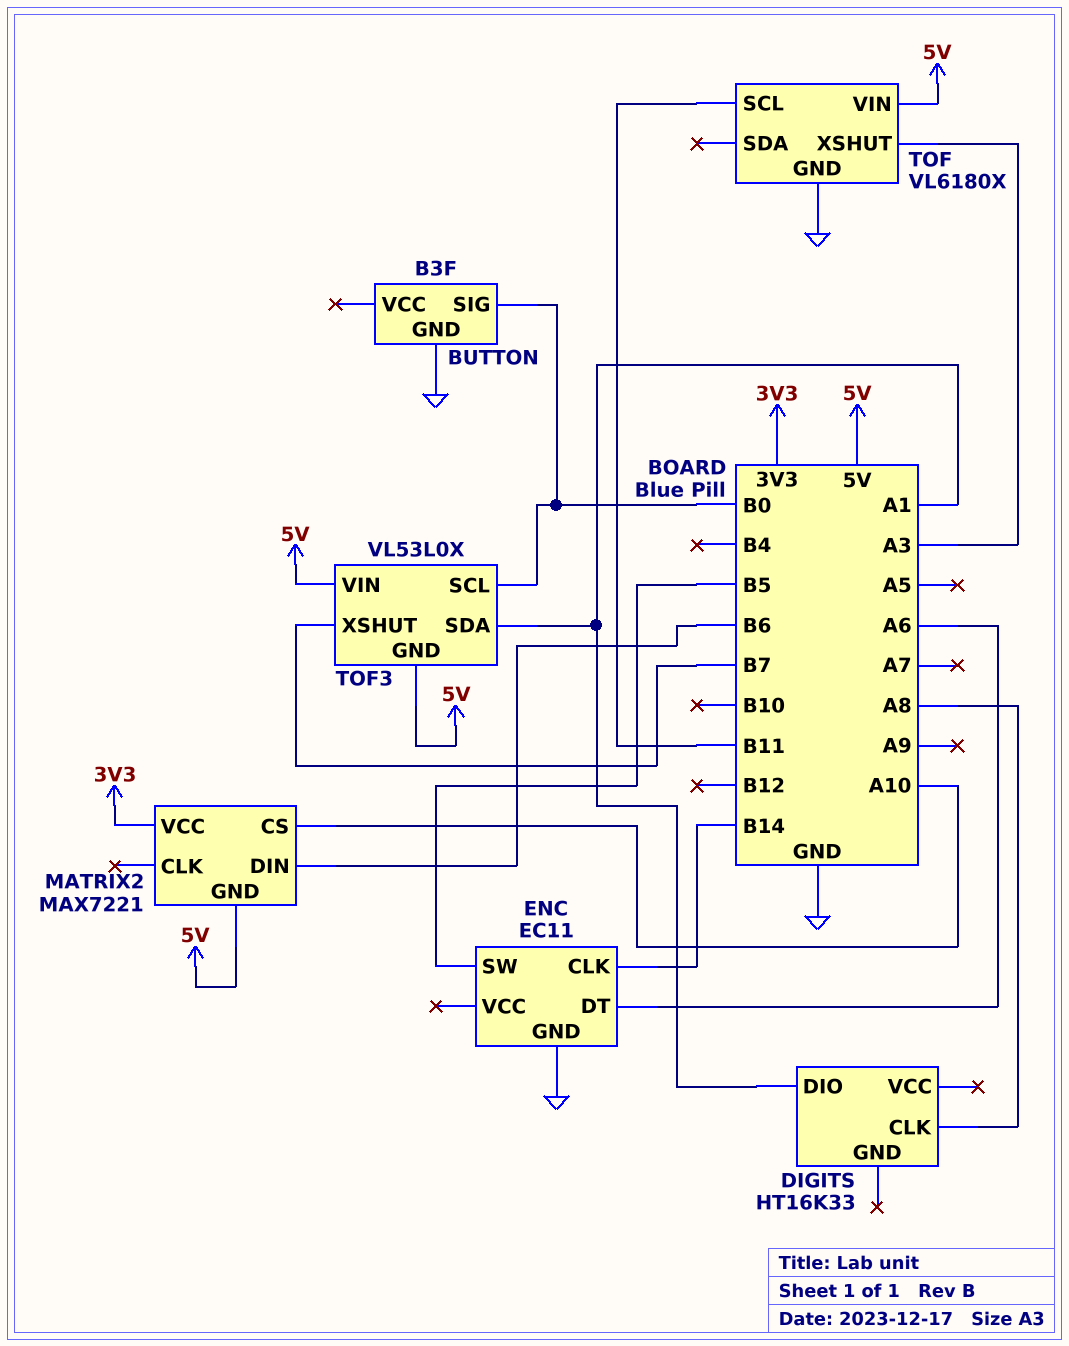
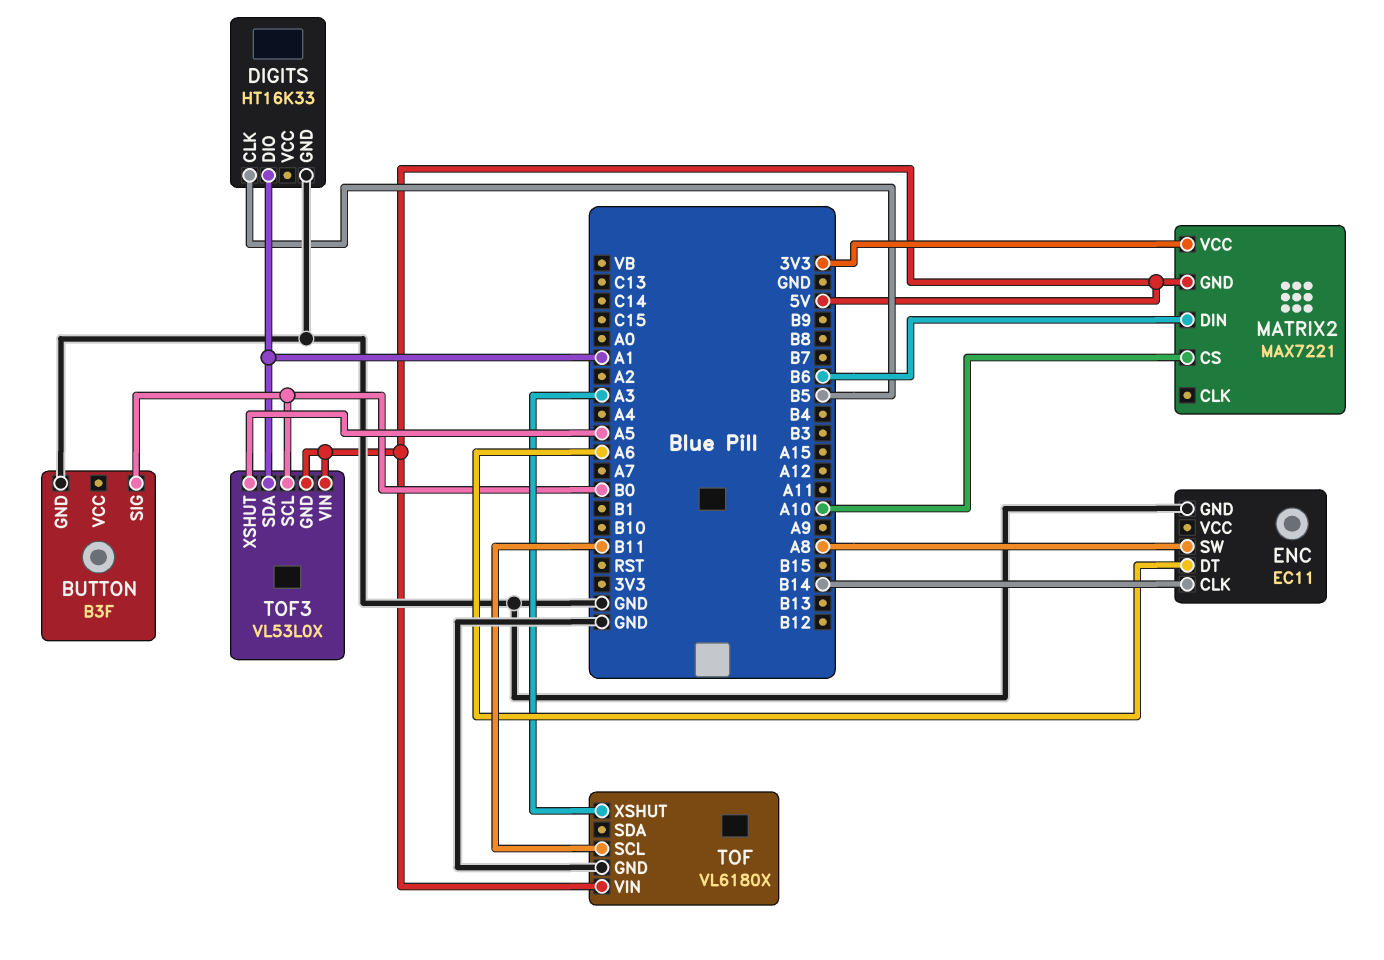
DIGITS pin CLK: A8 -> B5
DIGITS pin GND: none -> GND
ENC pin SW: B5 -> A8
TOF3 pin XSHUT: B7 -> A5

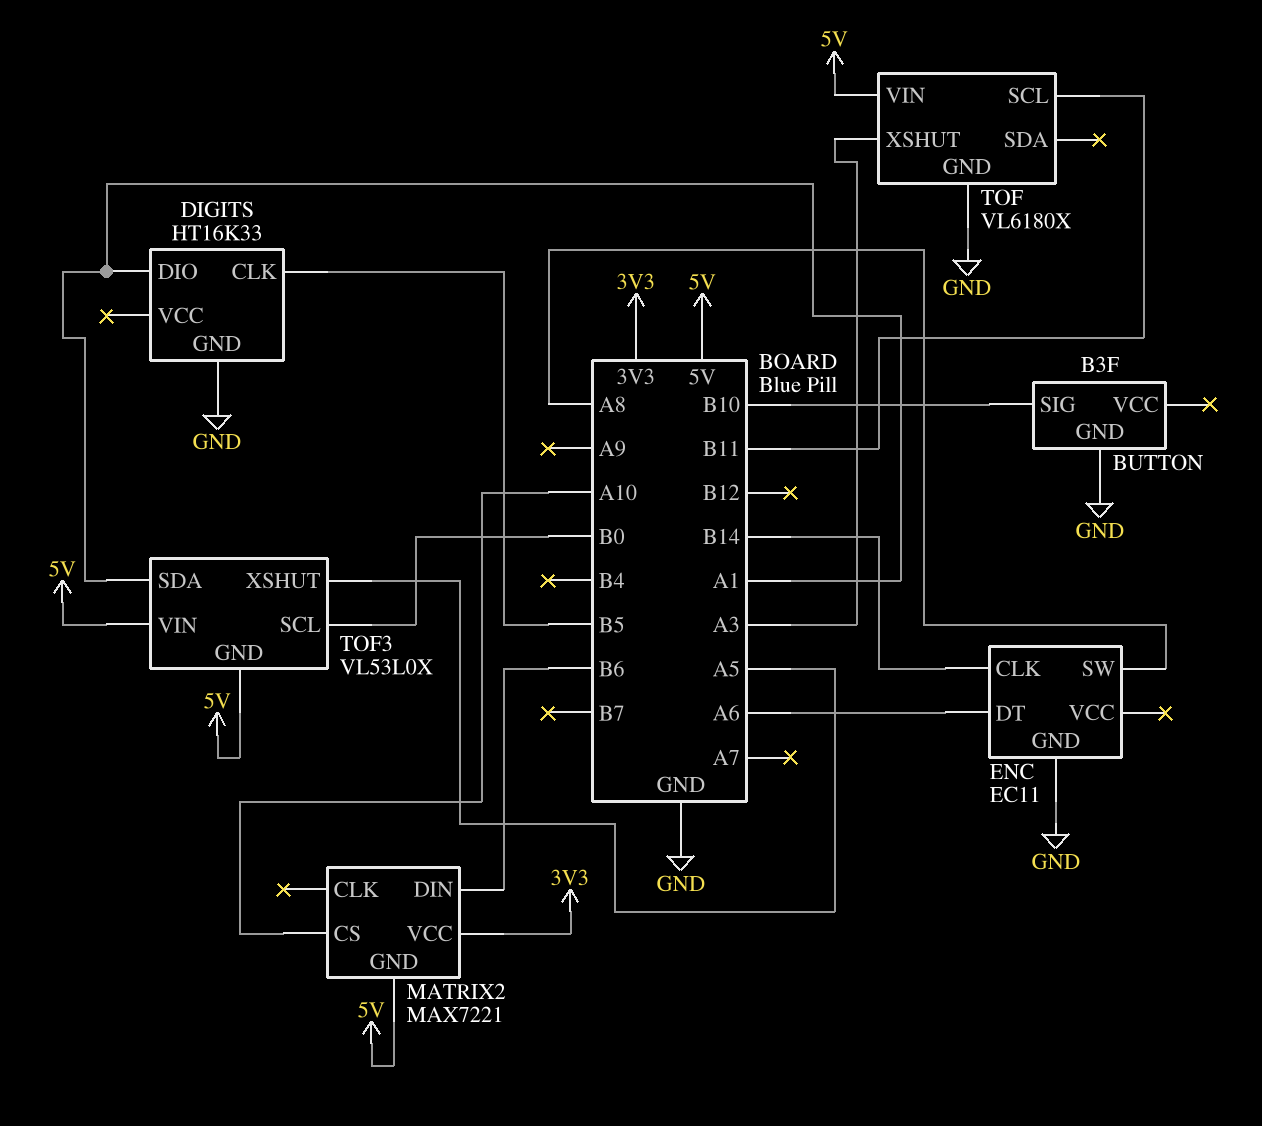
BUTTON pin SIG: B0 -> B10

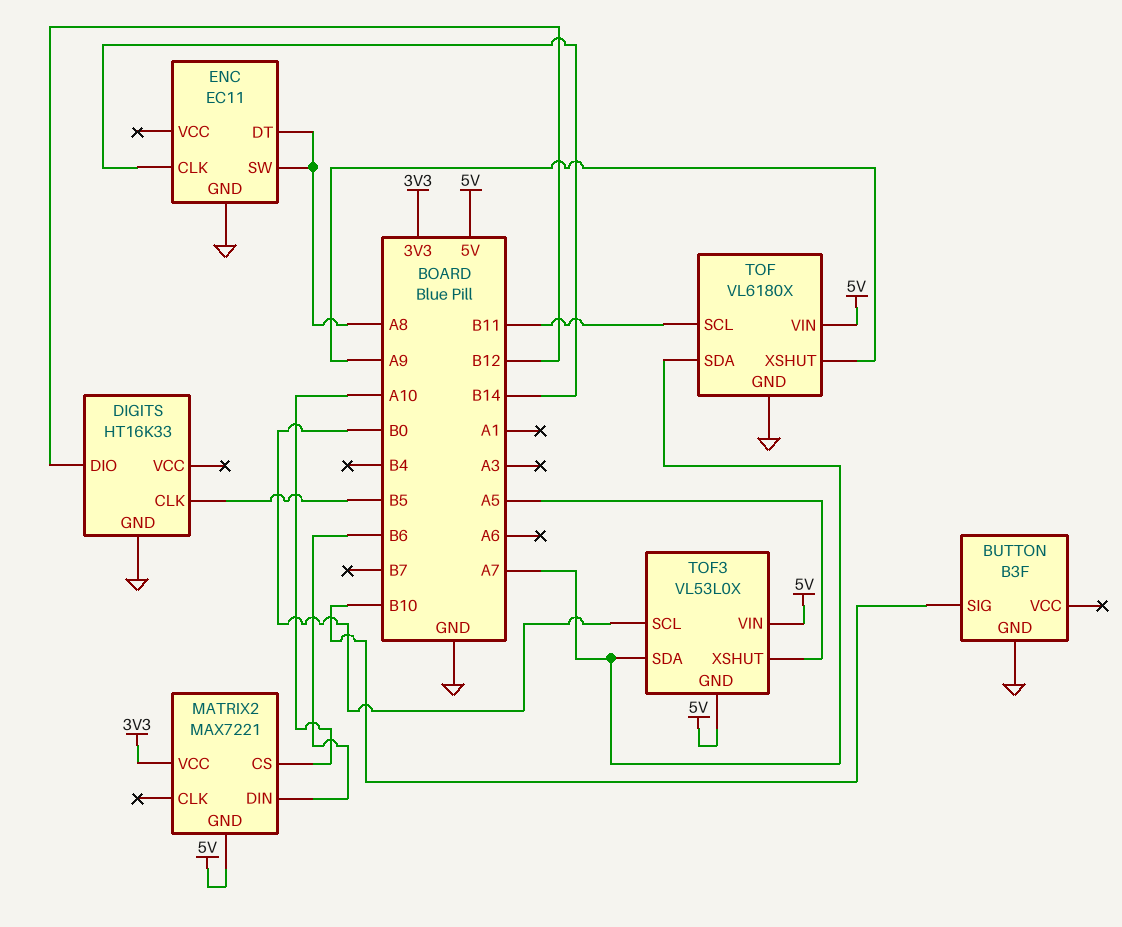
DIGITS pin DIO: A1 -> B12
ENC pin DT: A6 -> A8
TOF pin SDA: none -> A7
TOF pin XSHUT: A3 -> A9
TOF3 pin SDA: A1 -> A7

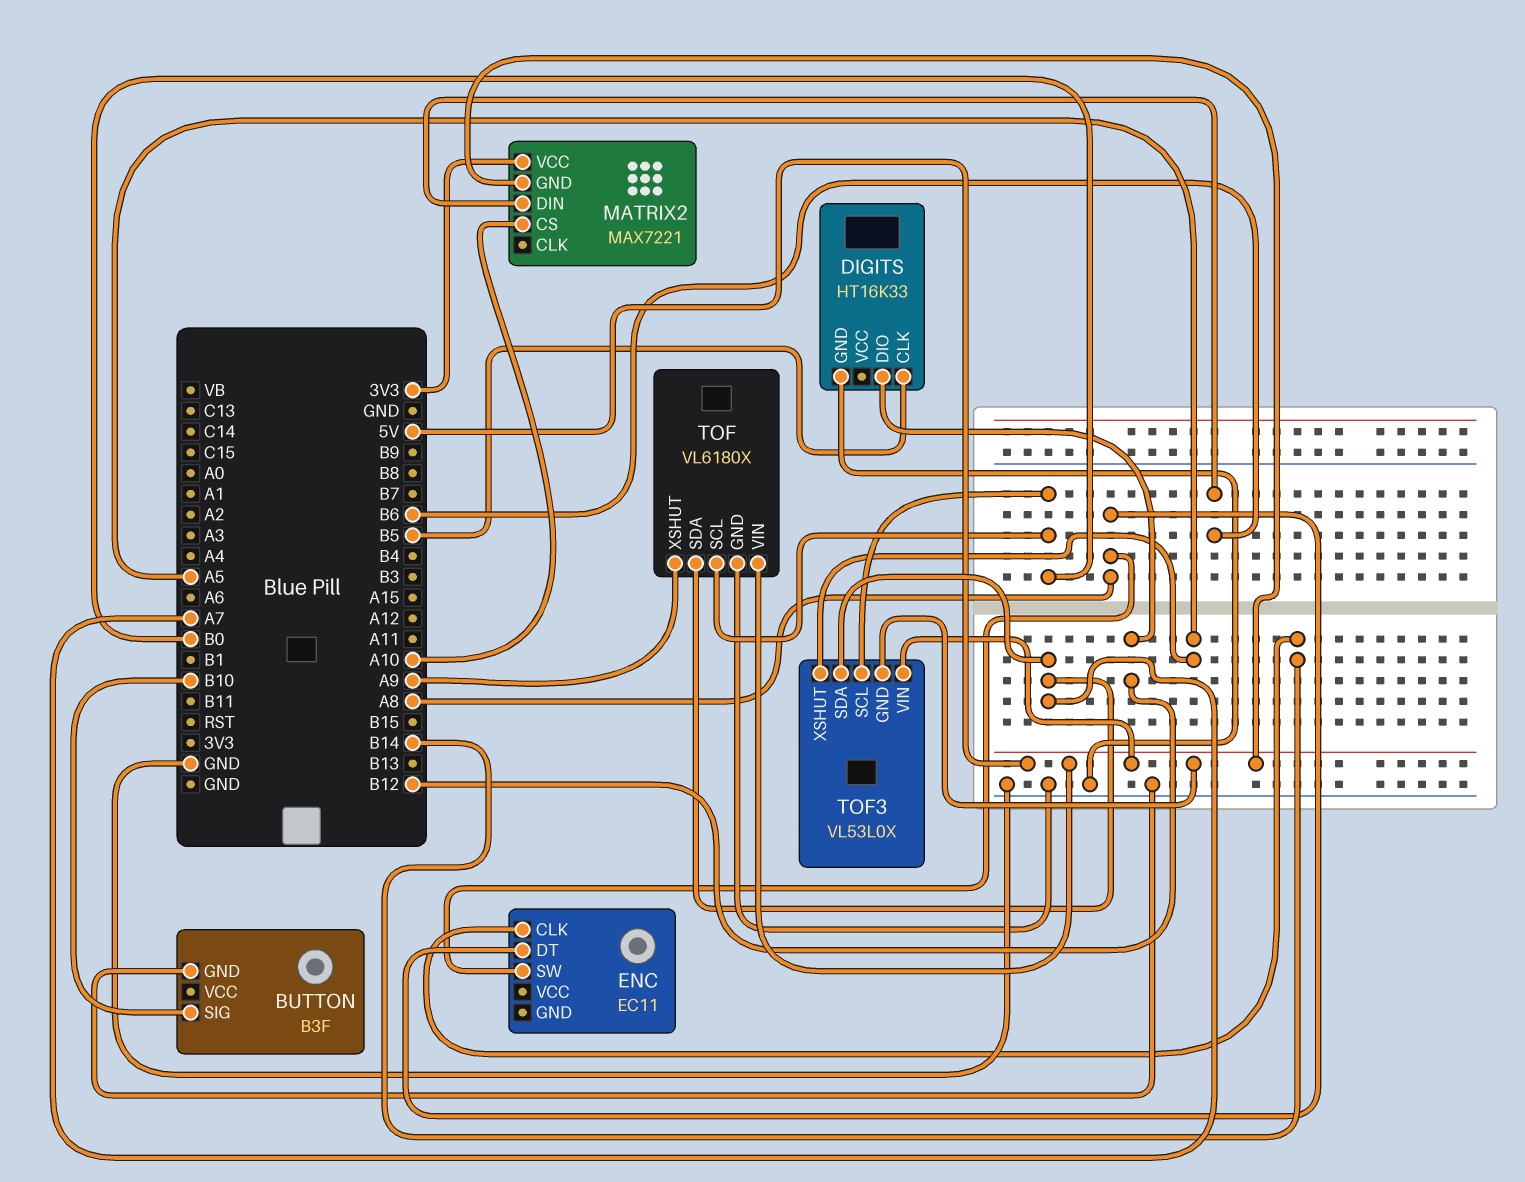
ENC pin GND: GND -> none
TOF pin SCL: B11 -> B0

